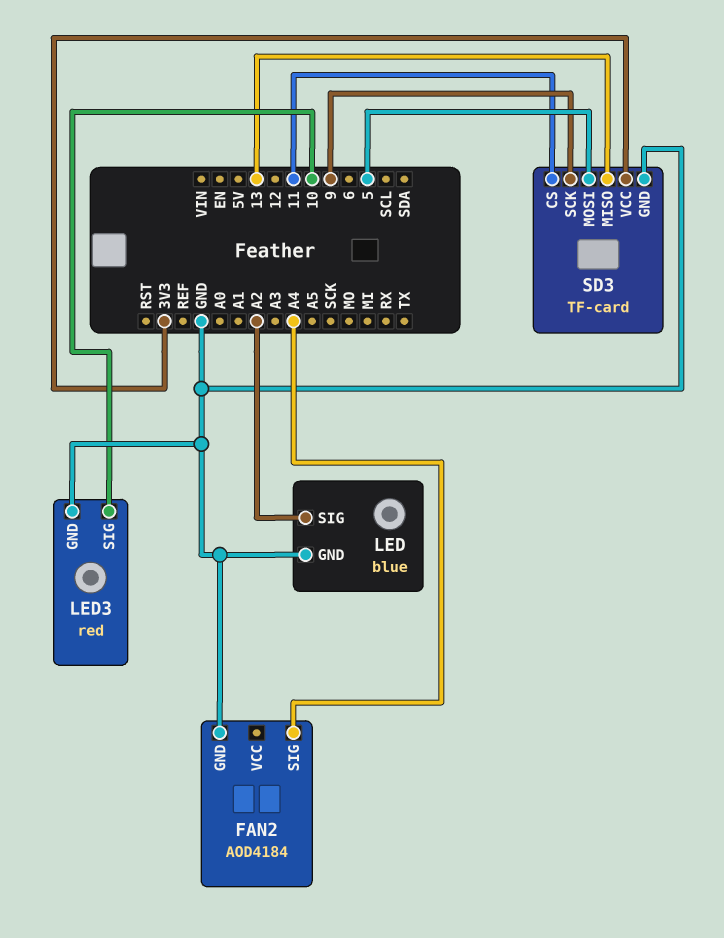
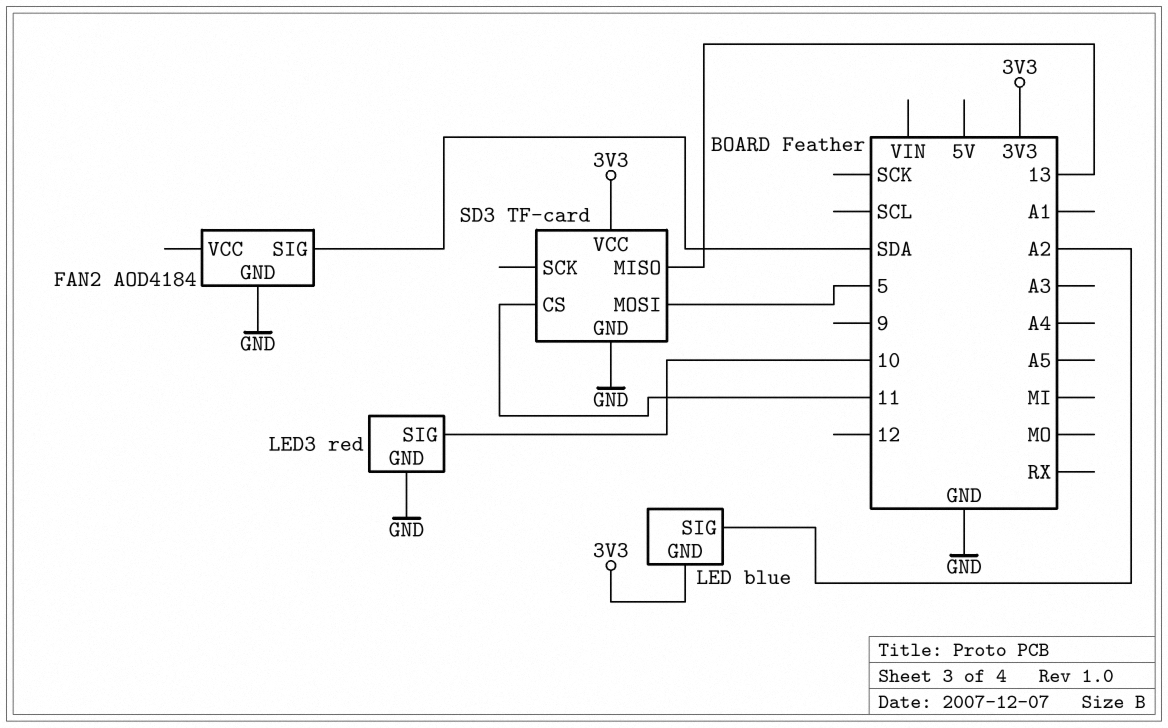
FAN2 pin SIG: A4 -> SDA
LED pin GND: GND -> 3V3
SD3 pin SCK: 9 -> none

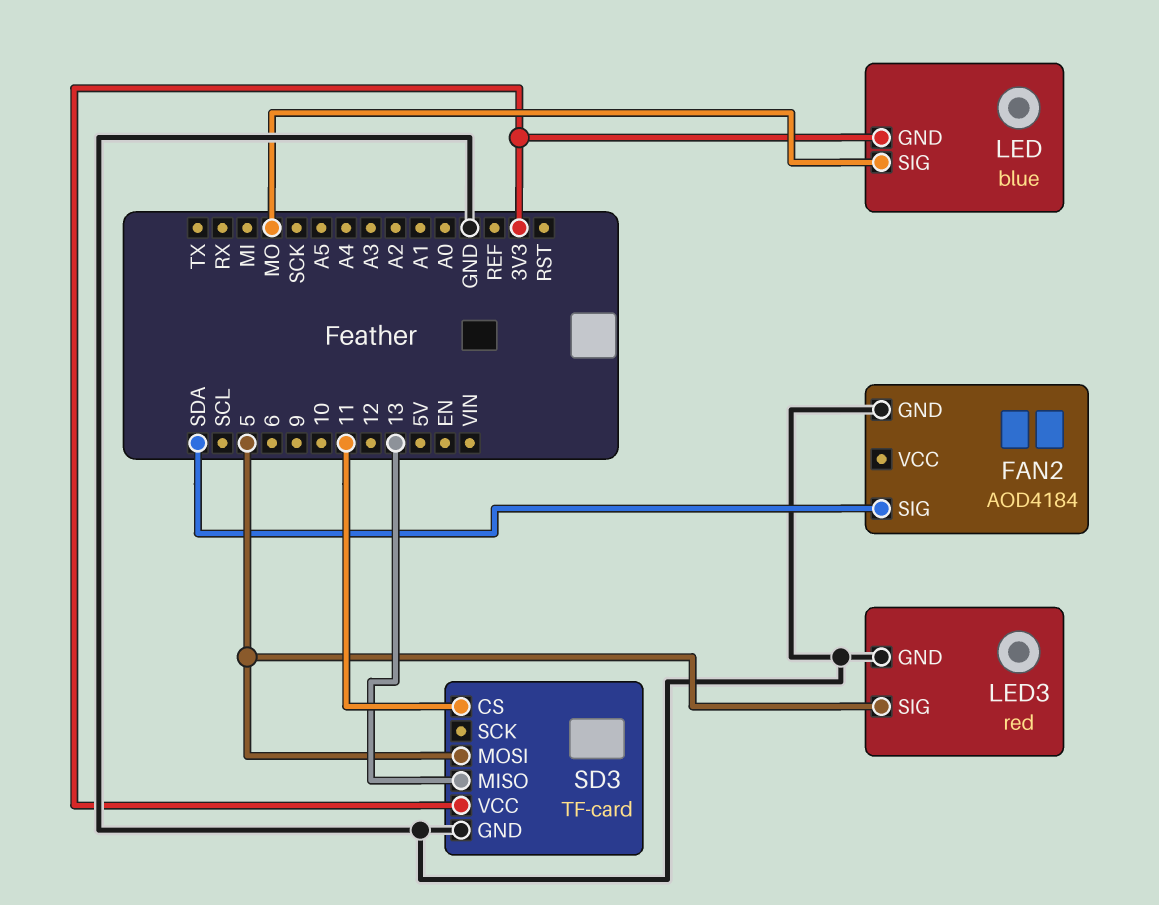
LED pin SIG: A2 -> MO
LED3 pin SIG: 10 -> 5

